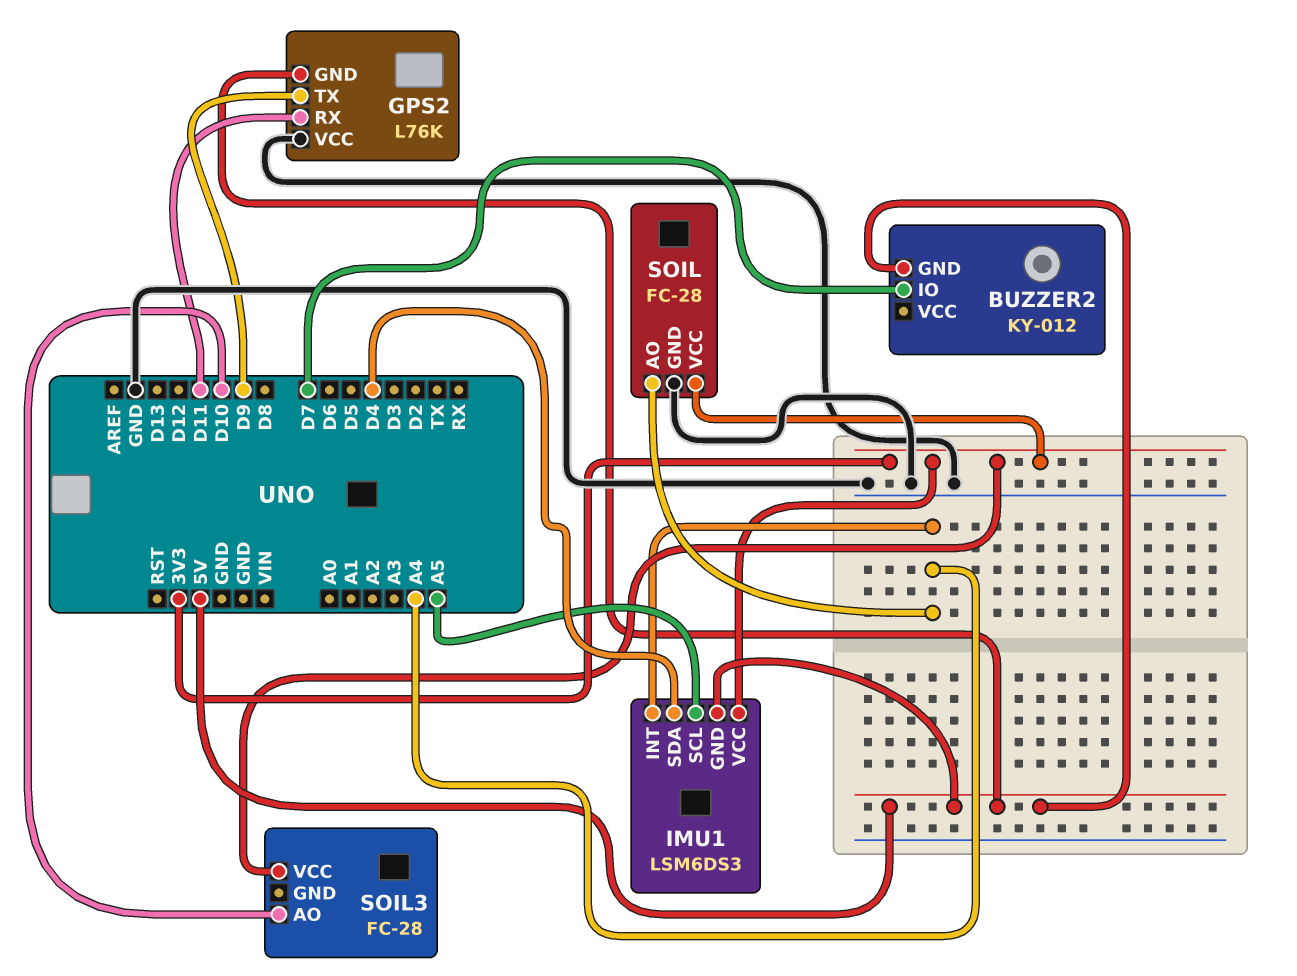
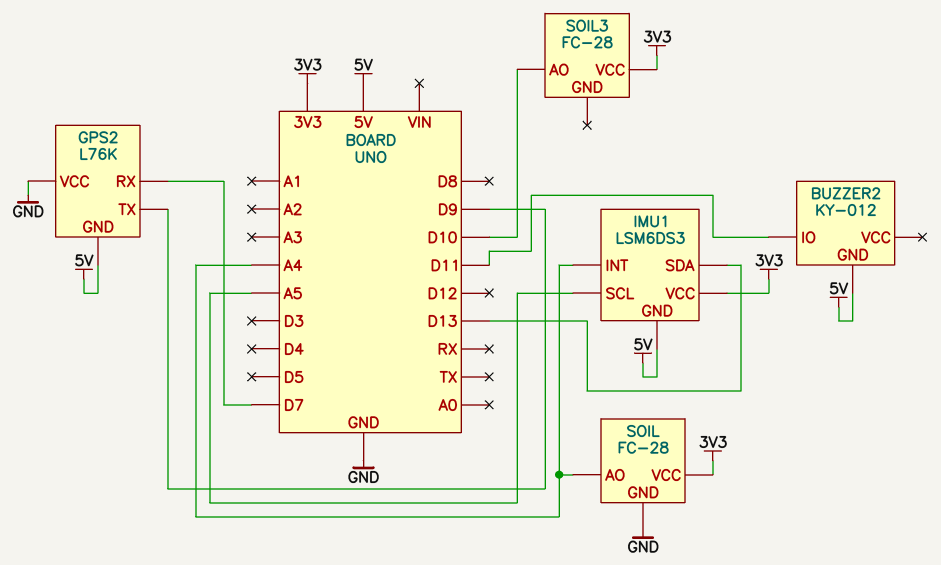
BUZZER2 pin IO: D7 -> D11
GPS2 pin RX: D11 -> D7
IMU1 pin SDA: D4 -> D13

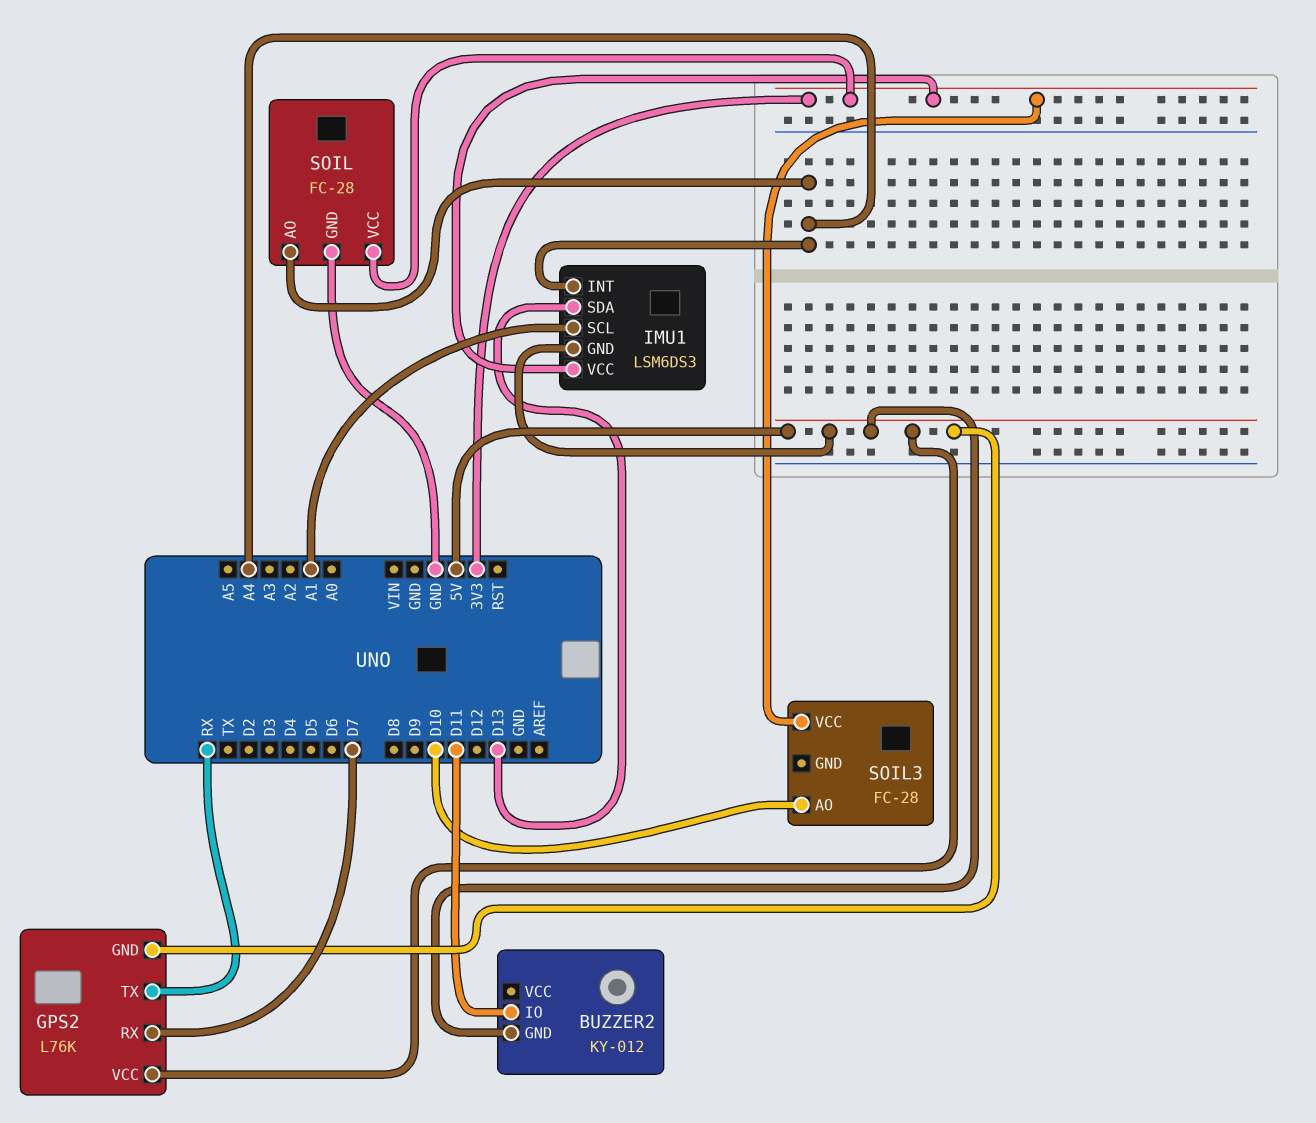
GPS2 pin TX: D9 -> RX
GPS2 pin VCC: GND -> 5V
IMU1 pin SCL: A5 -> A1

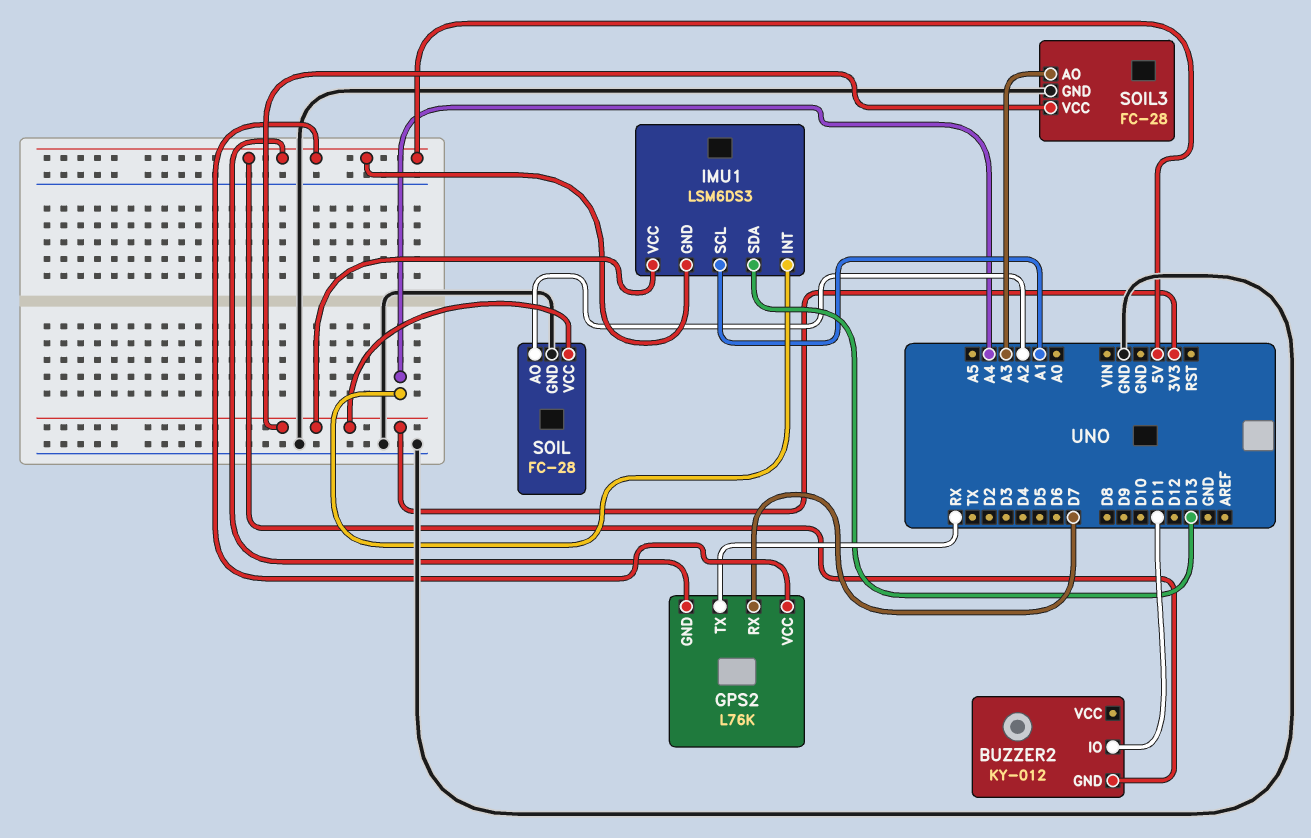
SOIL pin AO: A4 -> A2
SOIL3 pin AO: D10 -> A3
SOIL3 pin GND: none -> GND

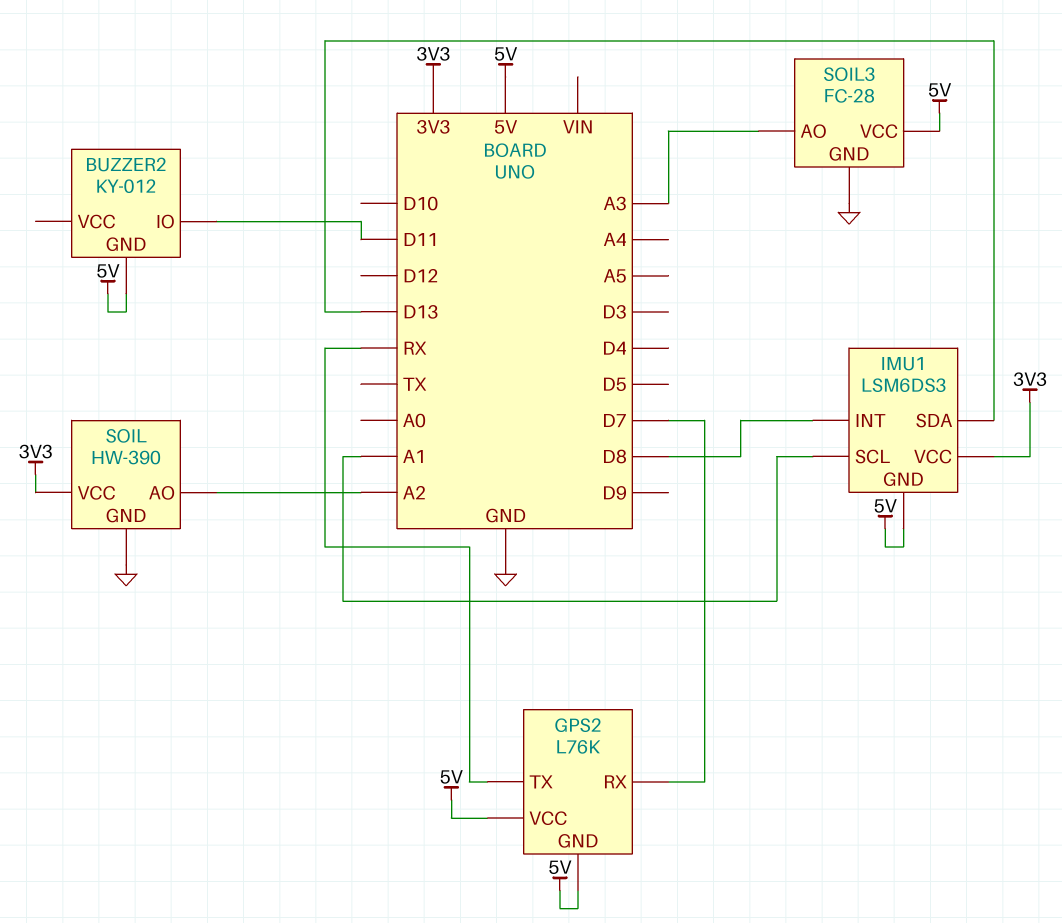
IMU1 pin INT: A4 -> D8
SOIL: FC-28 -> HW-390
SOIL3 pin VCC: 3V3 -> 5V

